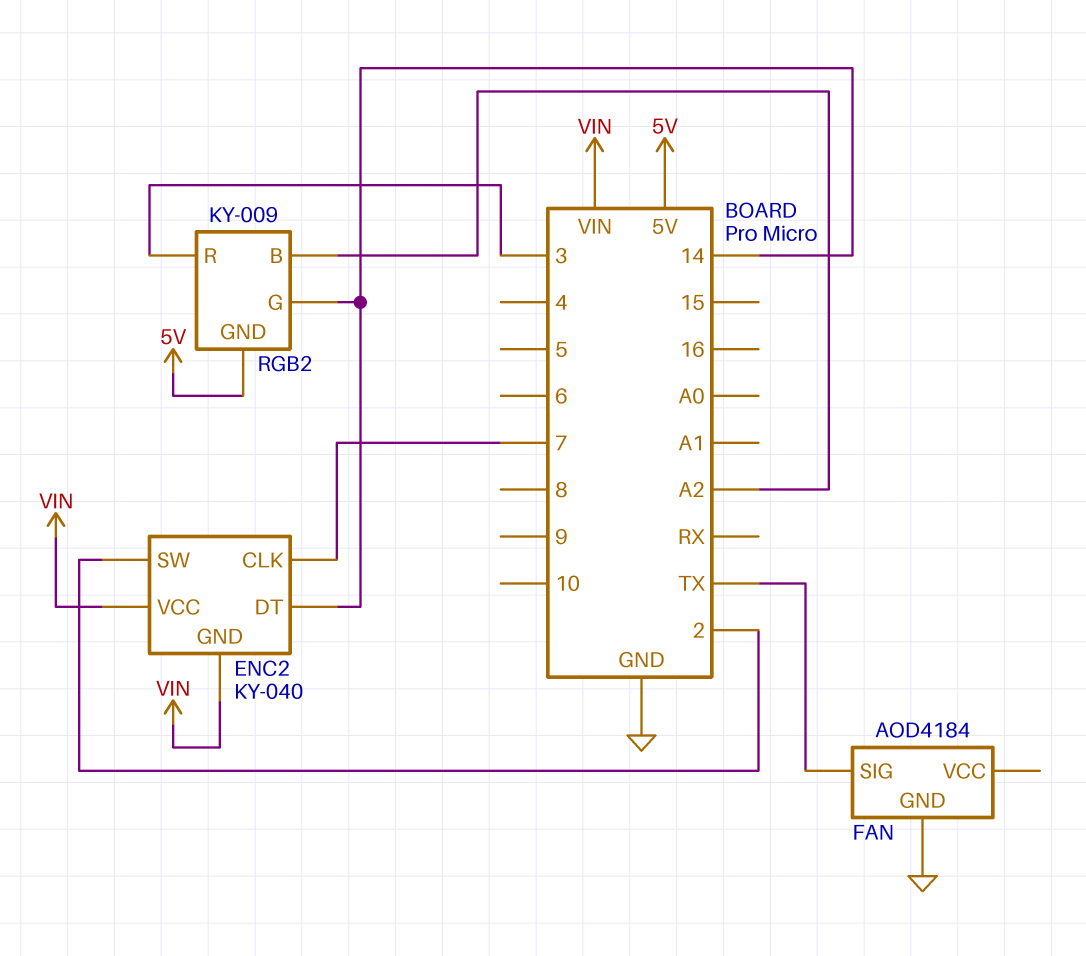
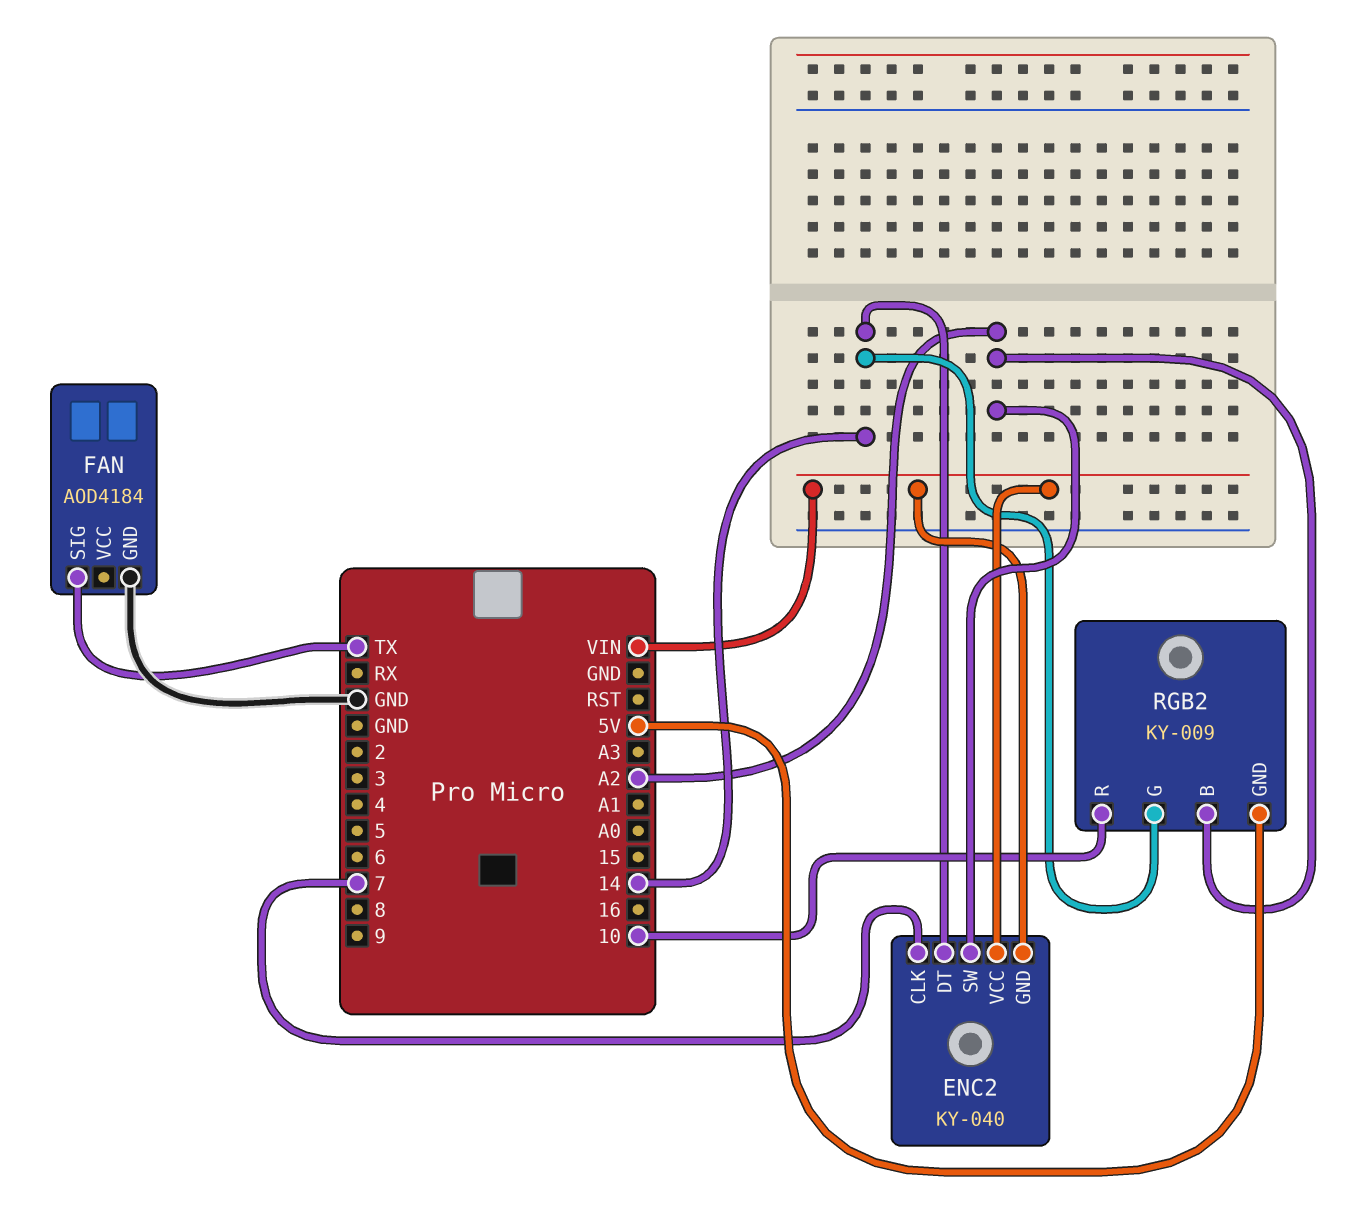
ENC2 pin SW: 2 -> A2
RGB2 pin R: 3 -> 10

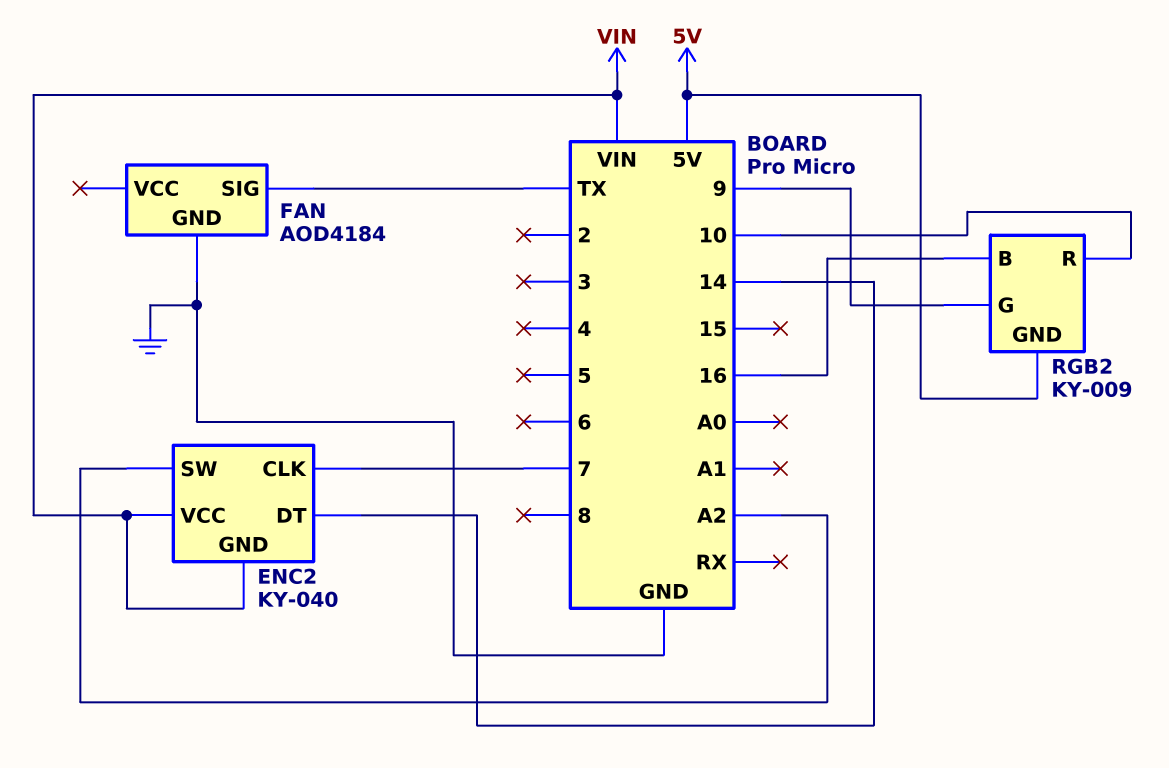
RGB2 pin B: A2 -> 16
RGB2 pin G: 14 -> 9

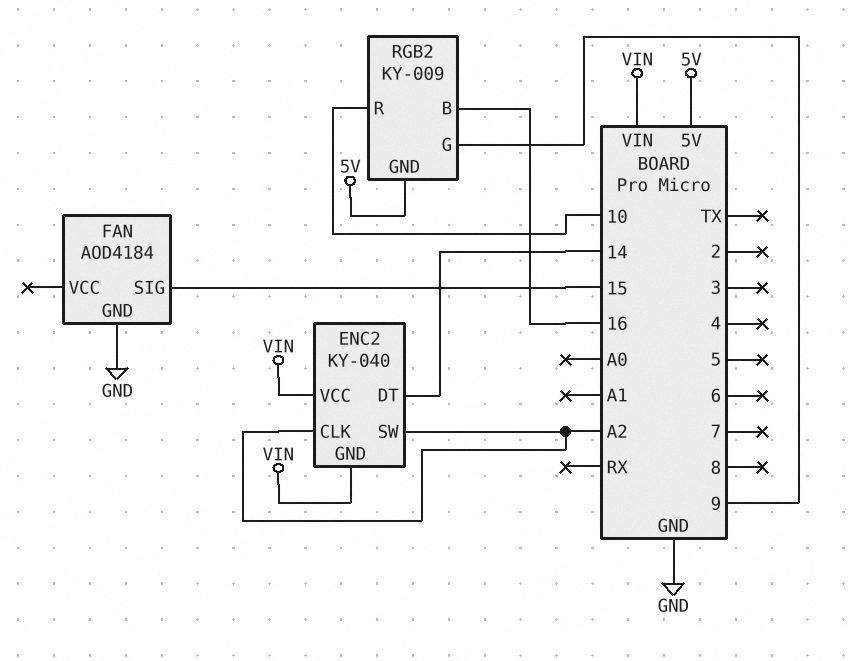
ENC2 pin CLK: 7 -> A2
FAN pin SIG: TX -> 15

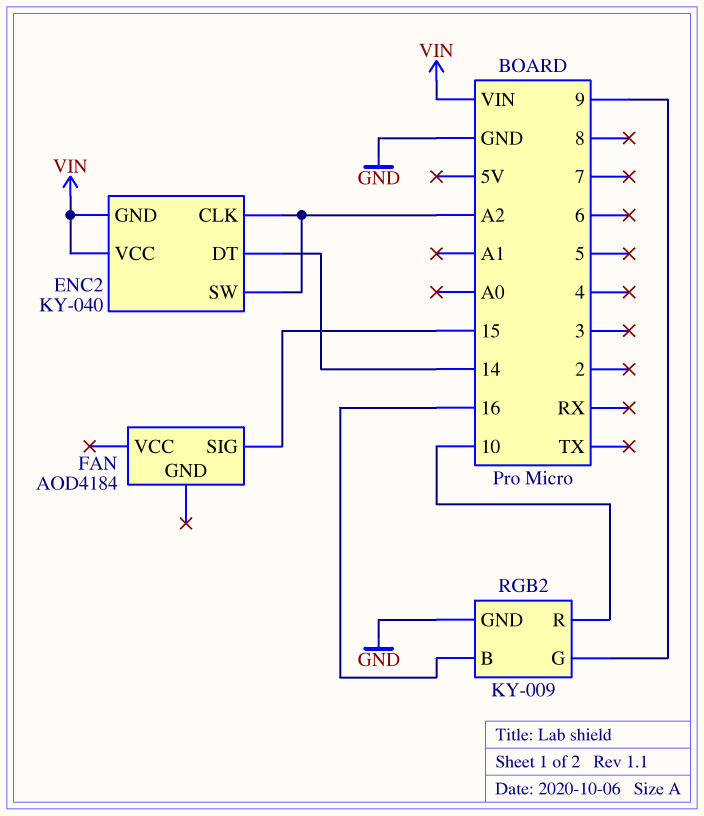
FAN pin GND: GND -> none
RGB2 pin GND: 5V -> GND

